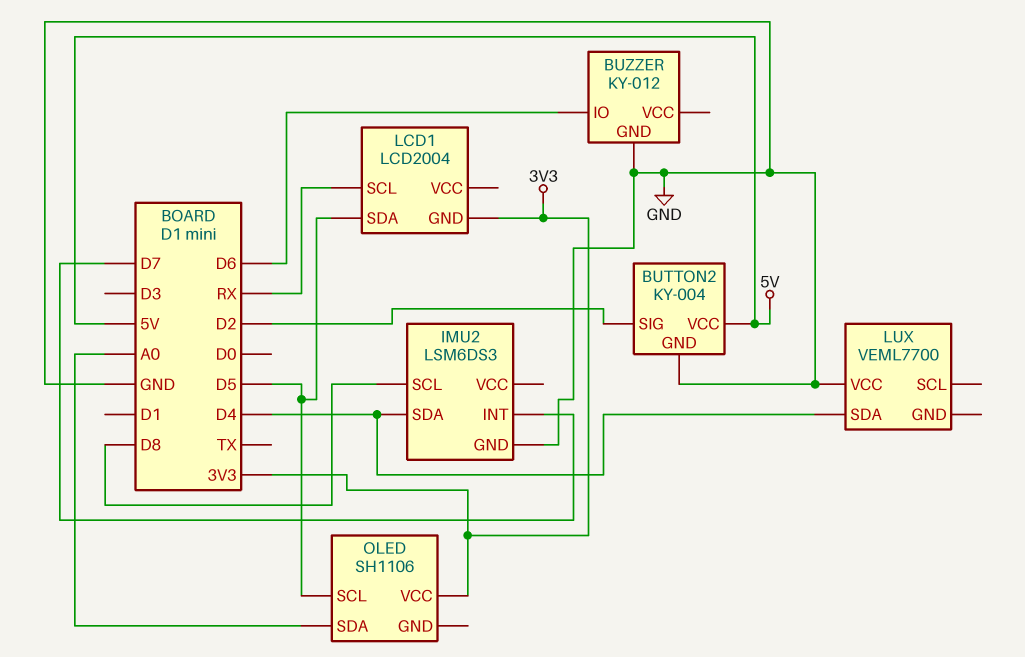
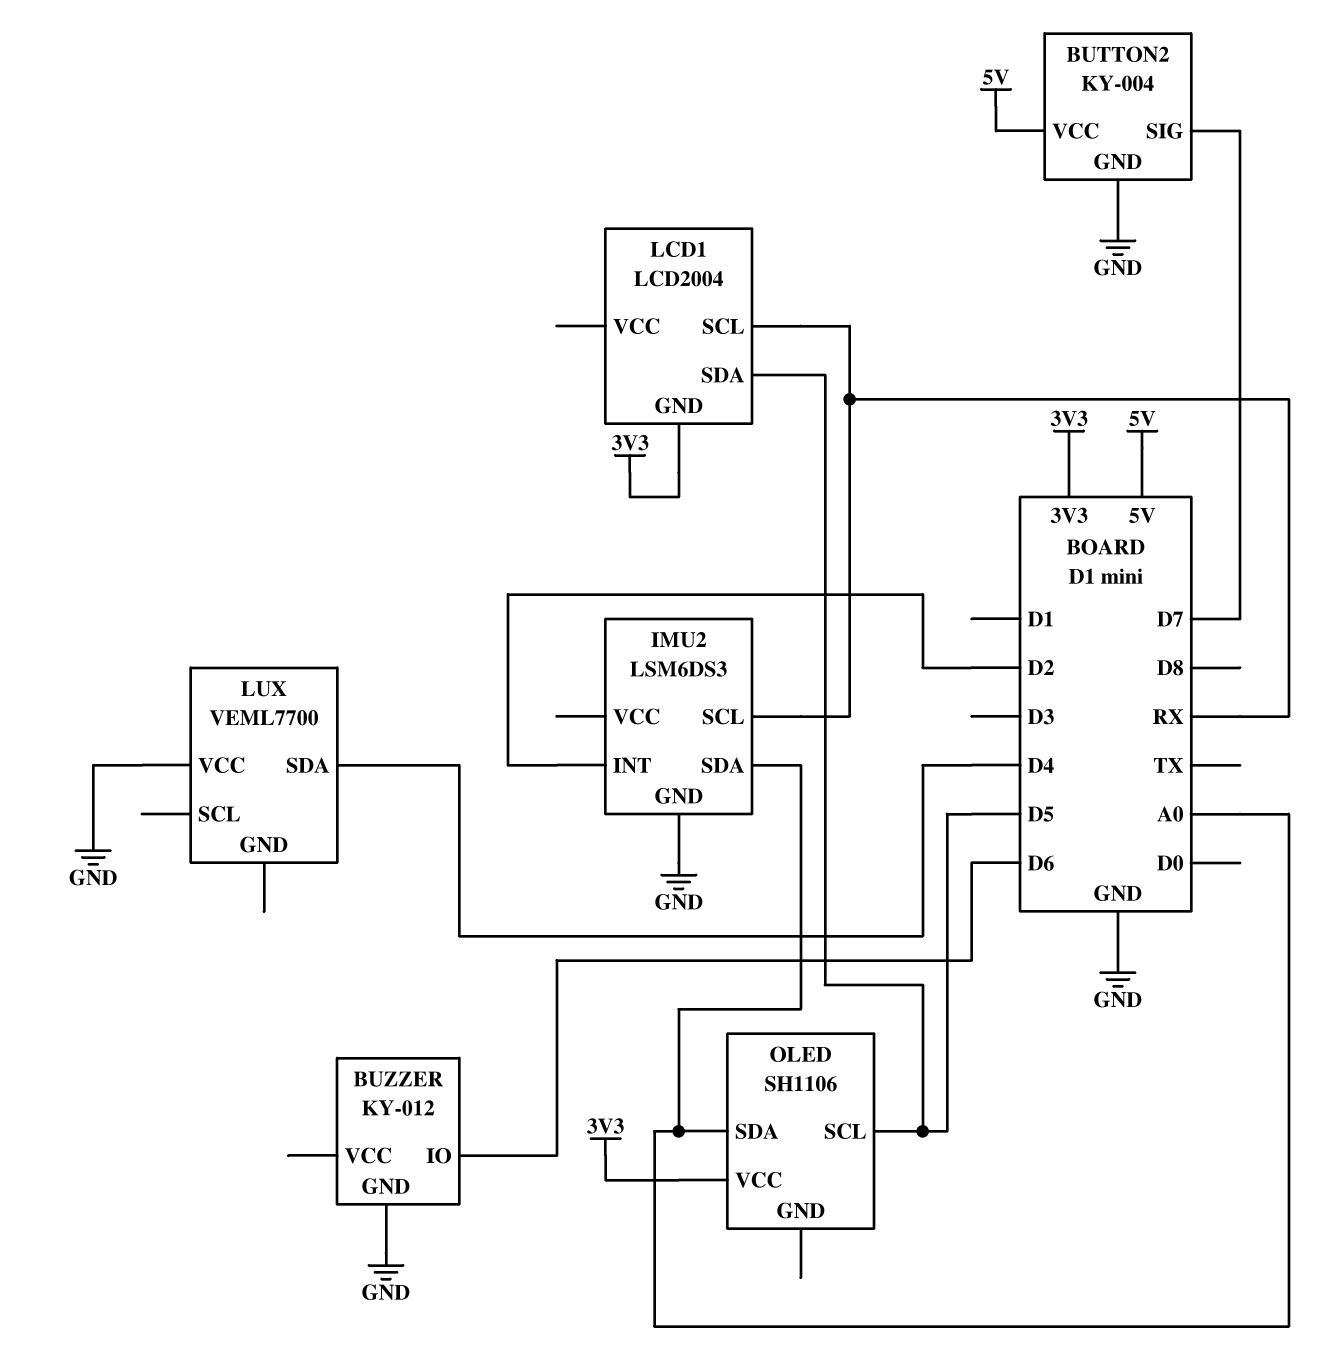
BUTTON2 pin SIG: D2 -> D7
IMU2 pin INT: D7 -> D2
IMU2 pin SCL: D8 -> RX
IMU2 pin SDA: D4 -> A0

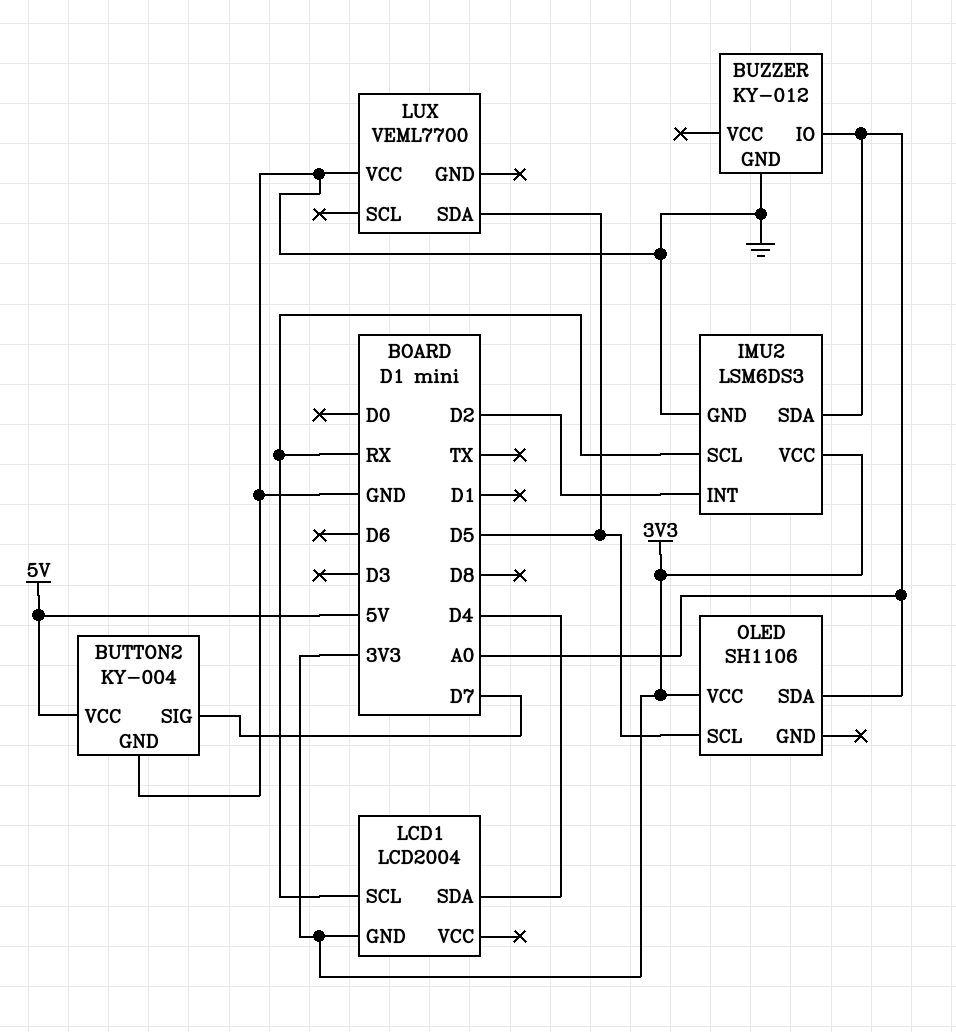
BUZZER pin IO: D6 -> A0
IMU2 pin VCC: none -> 3V3
LCD1 pin SDA: D5 -> D4
LUX pin SDA: D4 -> D5

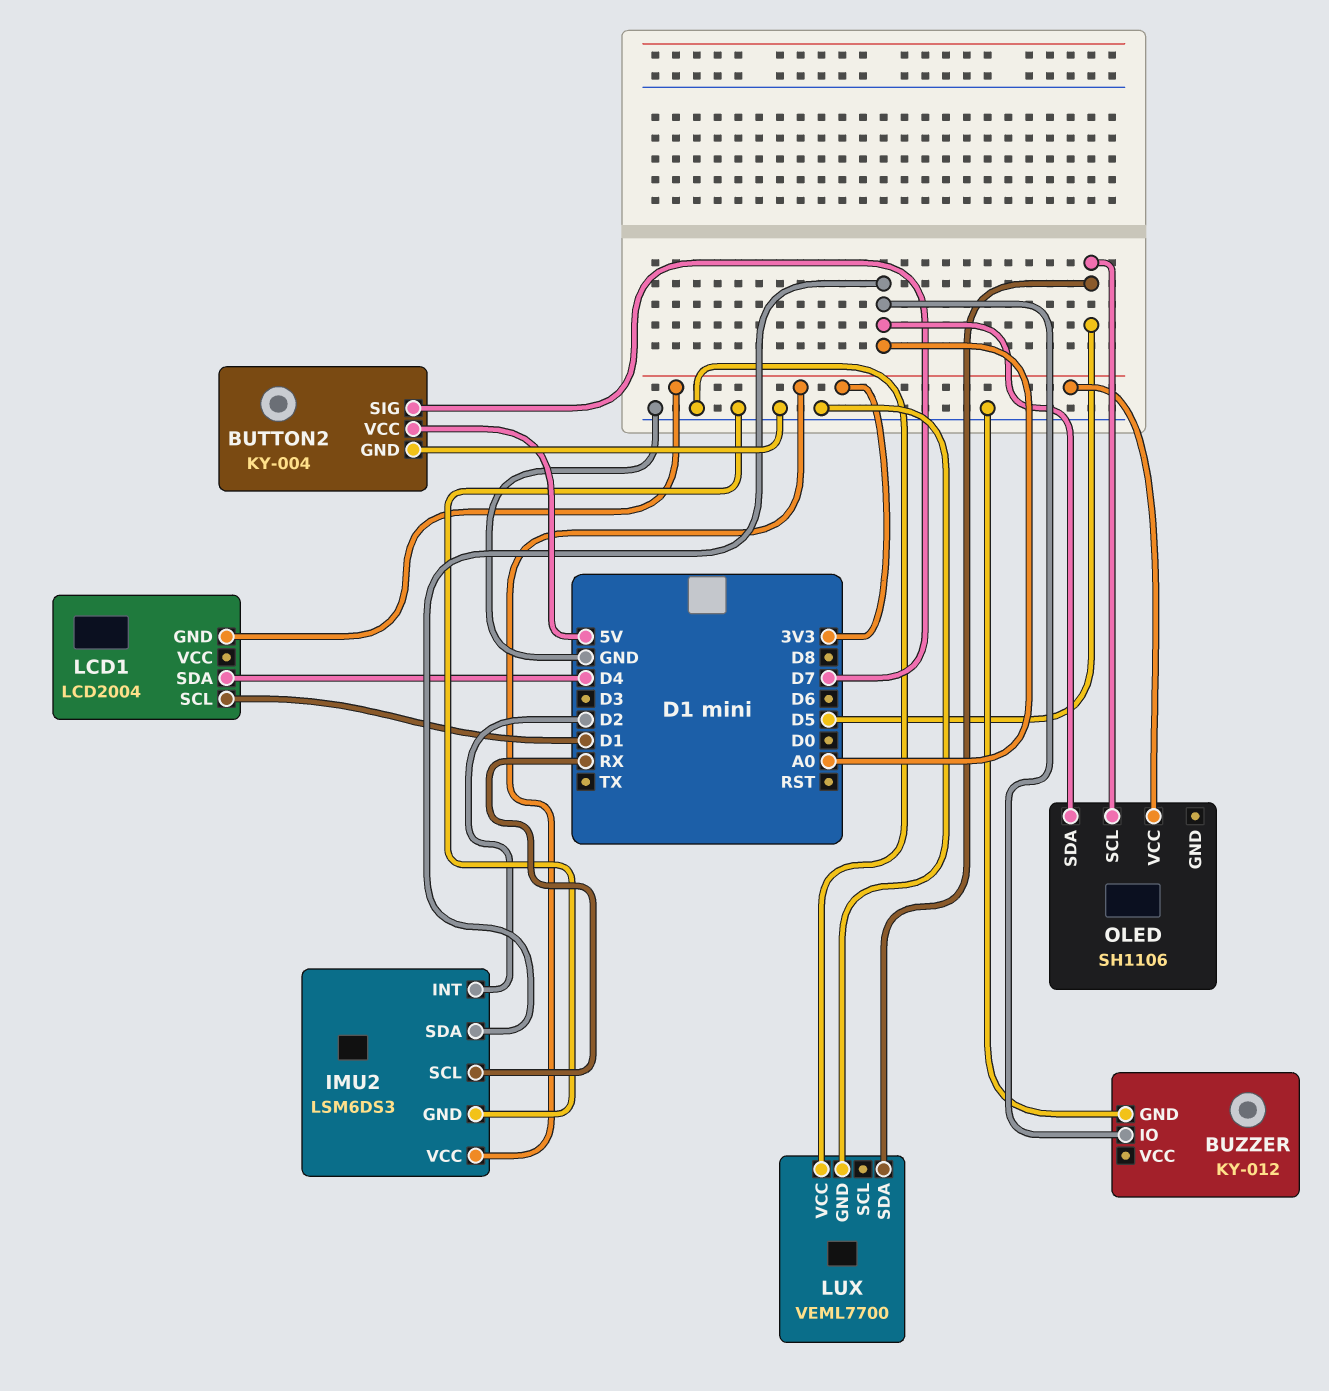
LCD1 pin SCL: RX -> D1
LUX pin GND: none -> GND

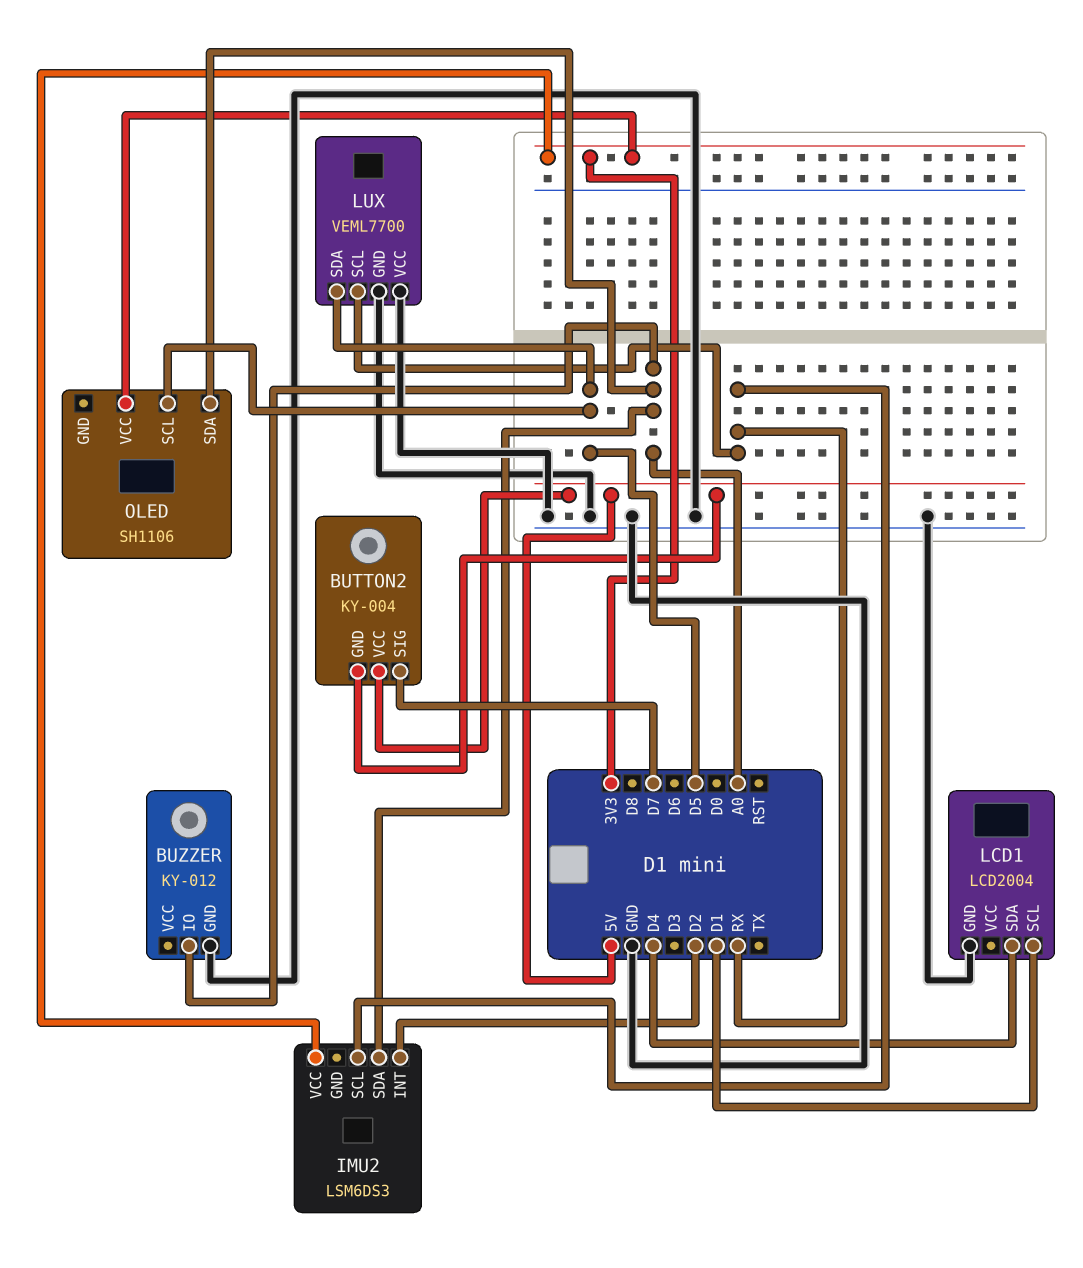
BUTTON2 pin GND: GND -> 5V
IMU2 pin GND: GND -> none
LCD1 pin GND: 3V3 -> GND
LUX pin SCL: none -> RX

